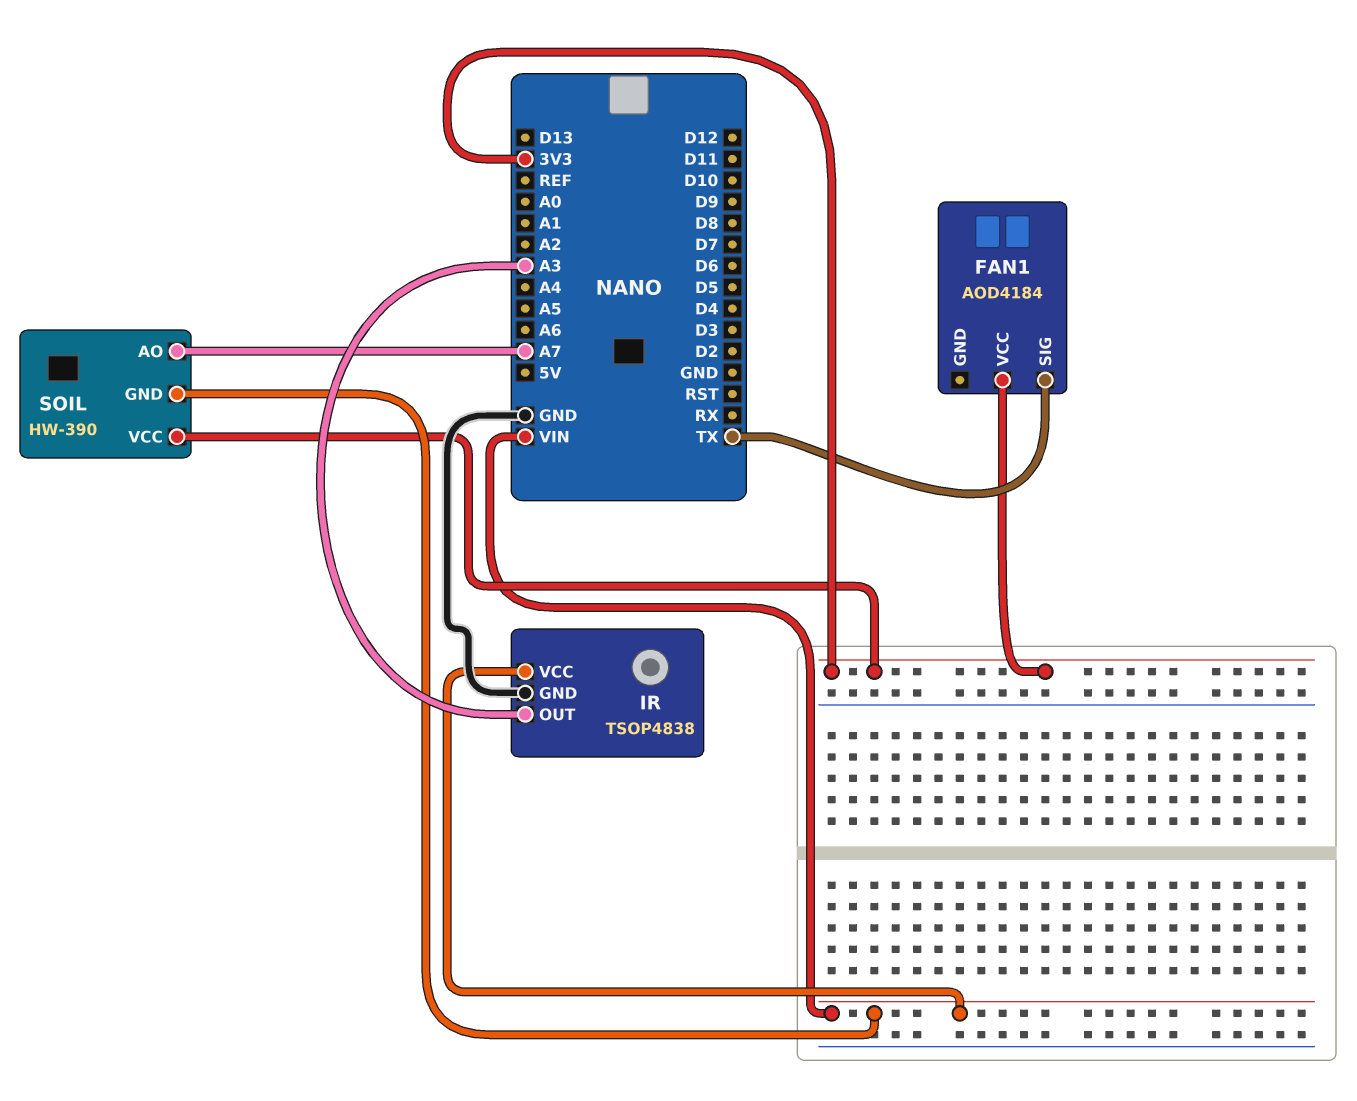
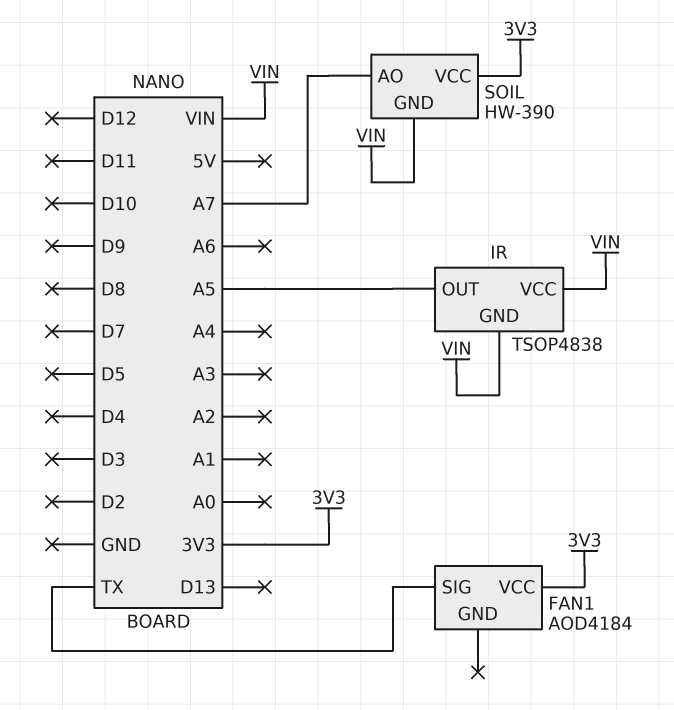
IR pin GND: GND -> VIN
IR pin OUT: A3 -> A5

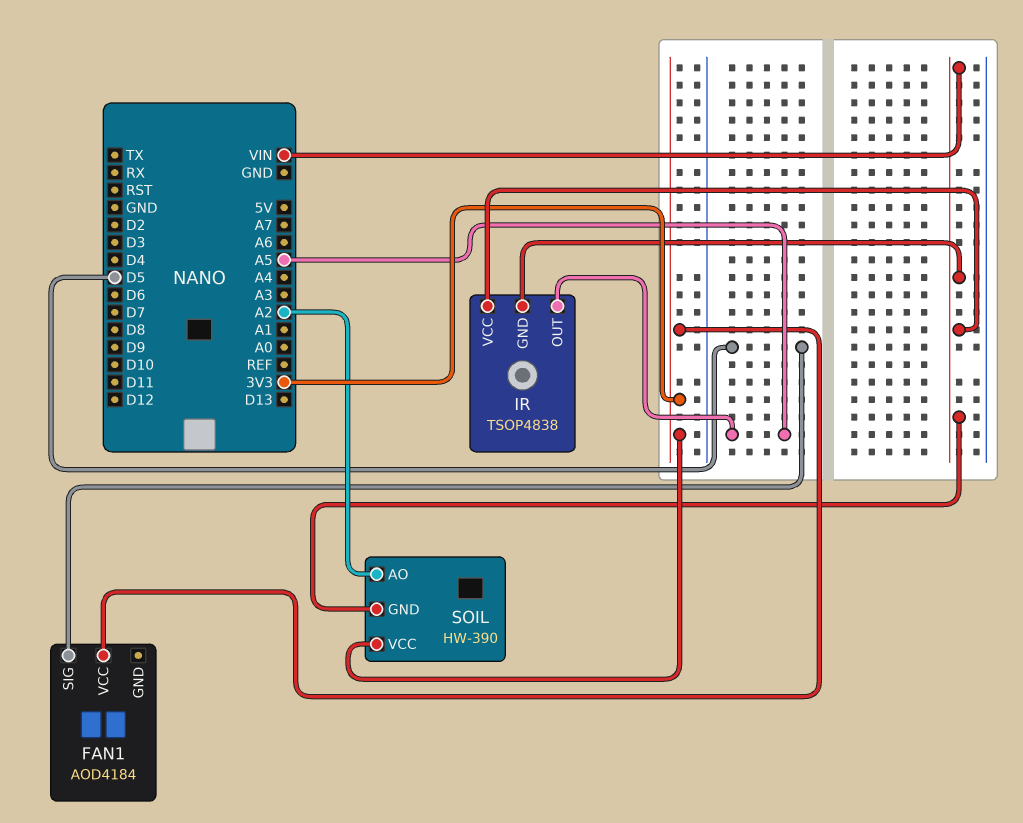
FAN1 pin SIG: TX -> D5
SOIL pin AO: A7 -> A2

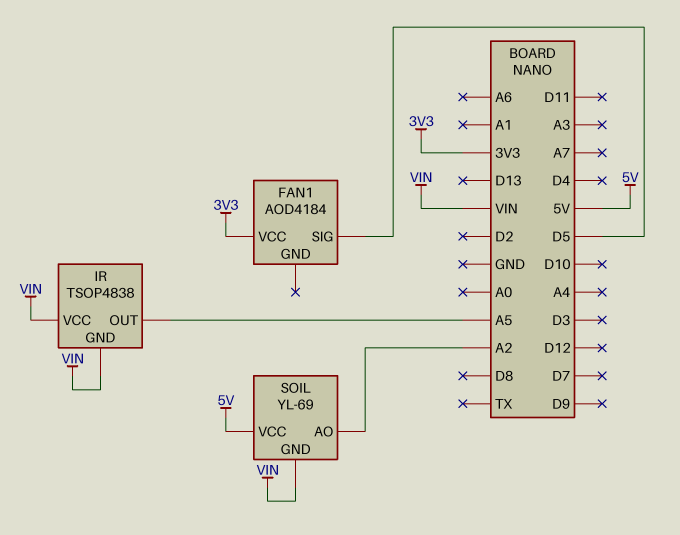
SOIL: HW-390 -> YL-69
SOIL pin VCC: 3V3 -> 5V

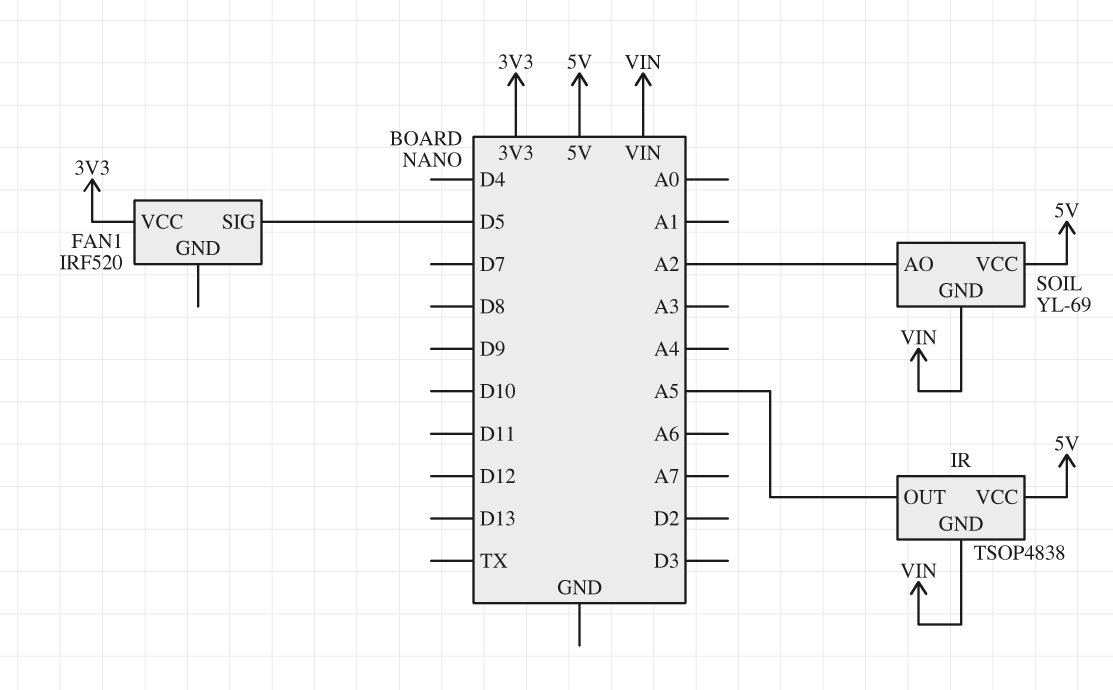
FAN1: AOD4184 -> IRF520
IR pin VCC: VIN -> 5V

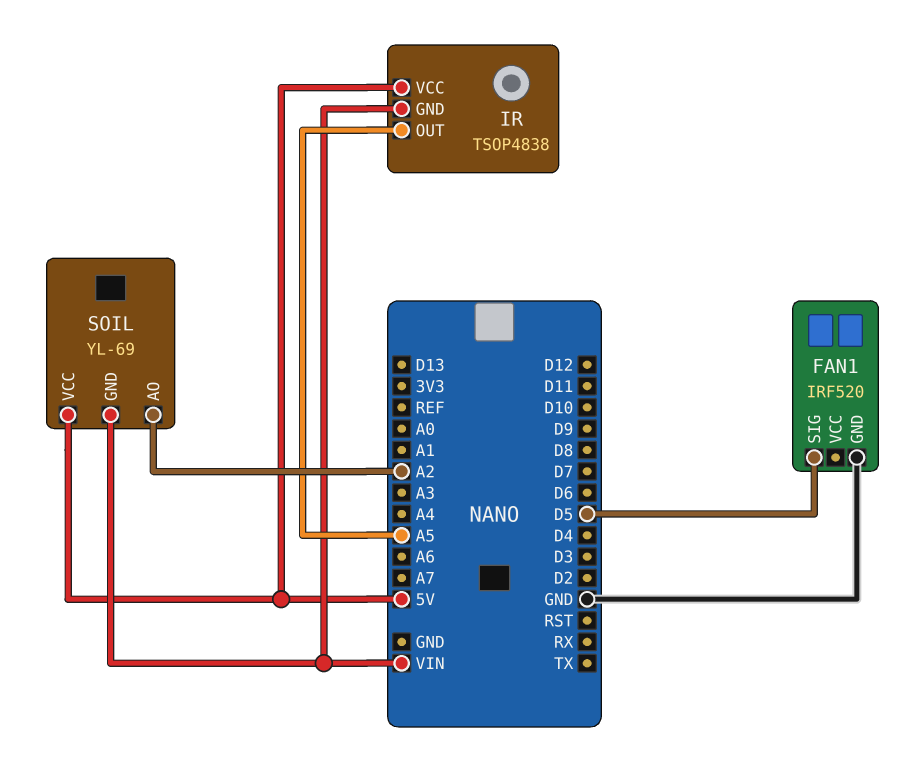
FAN1 pin GND: none -> GND
FAN1 pin VCC: 3V3 -> none

